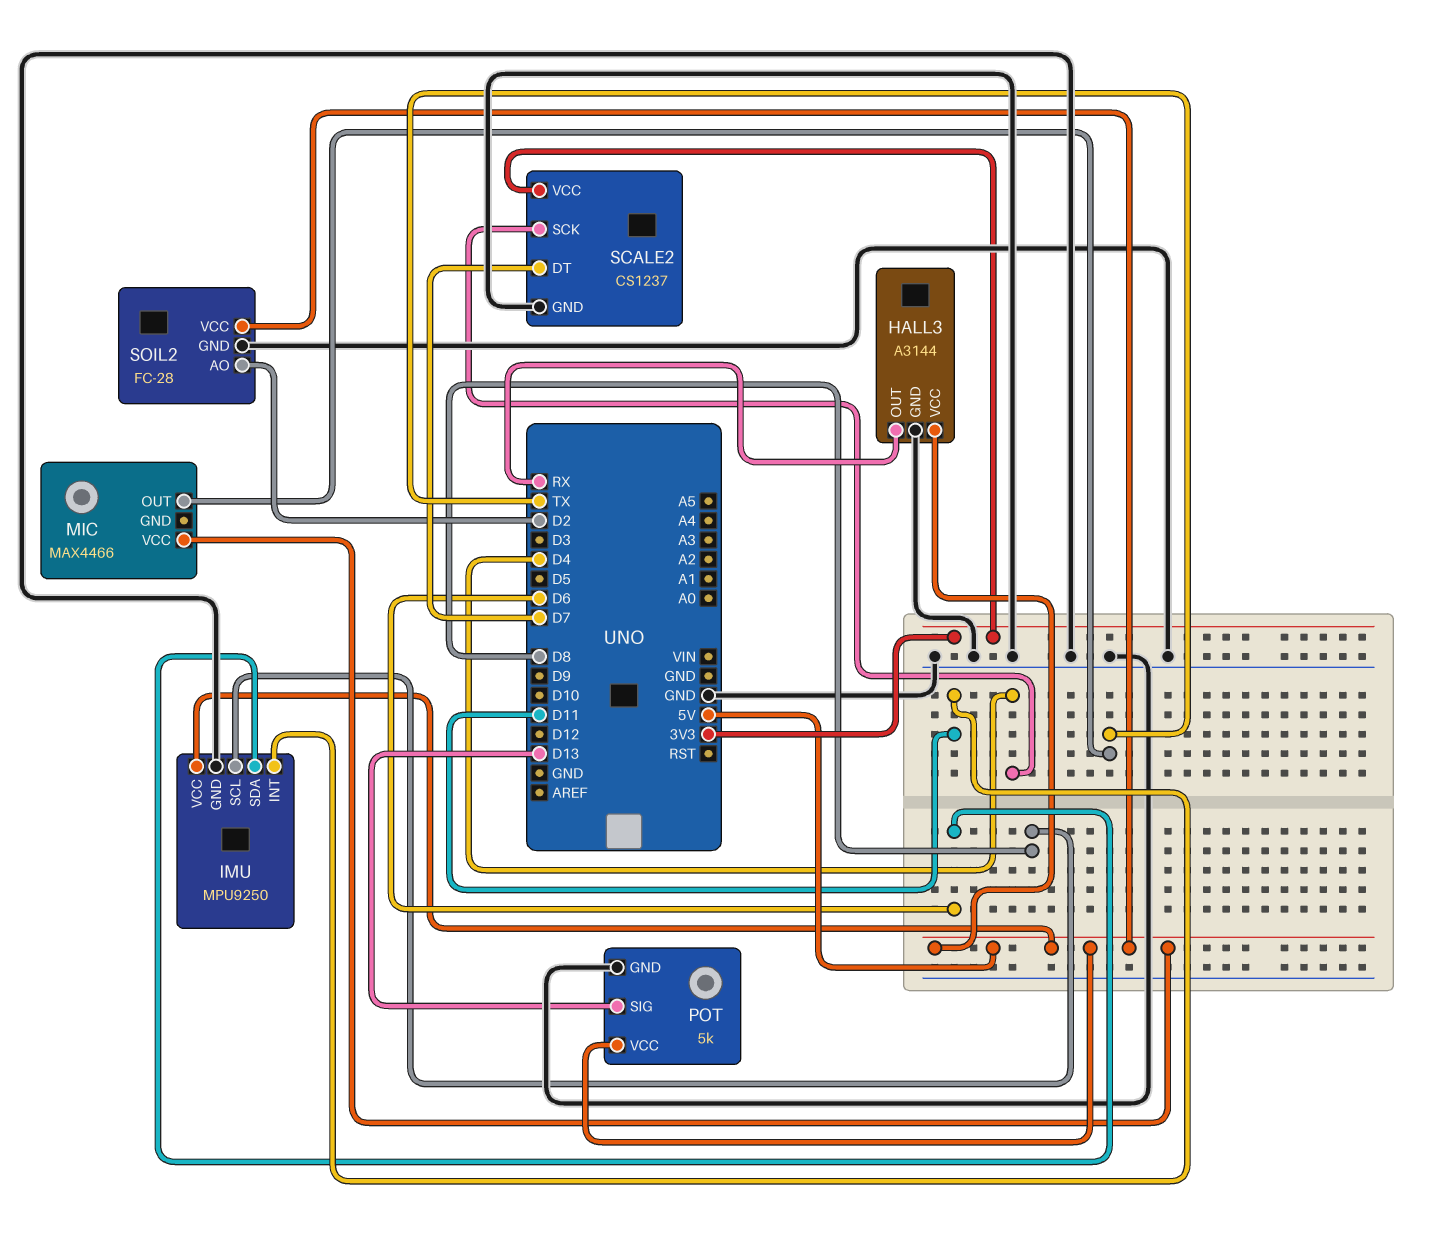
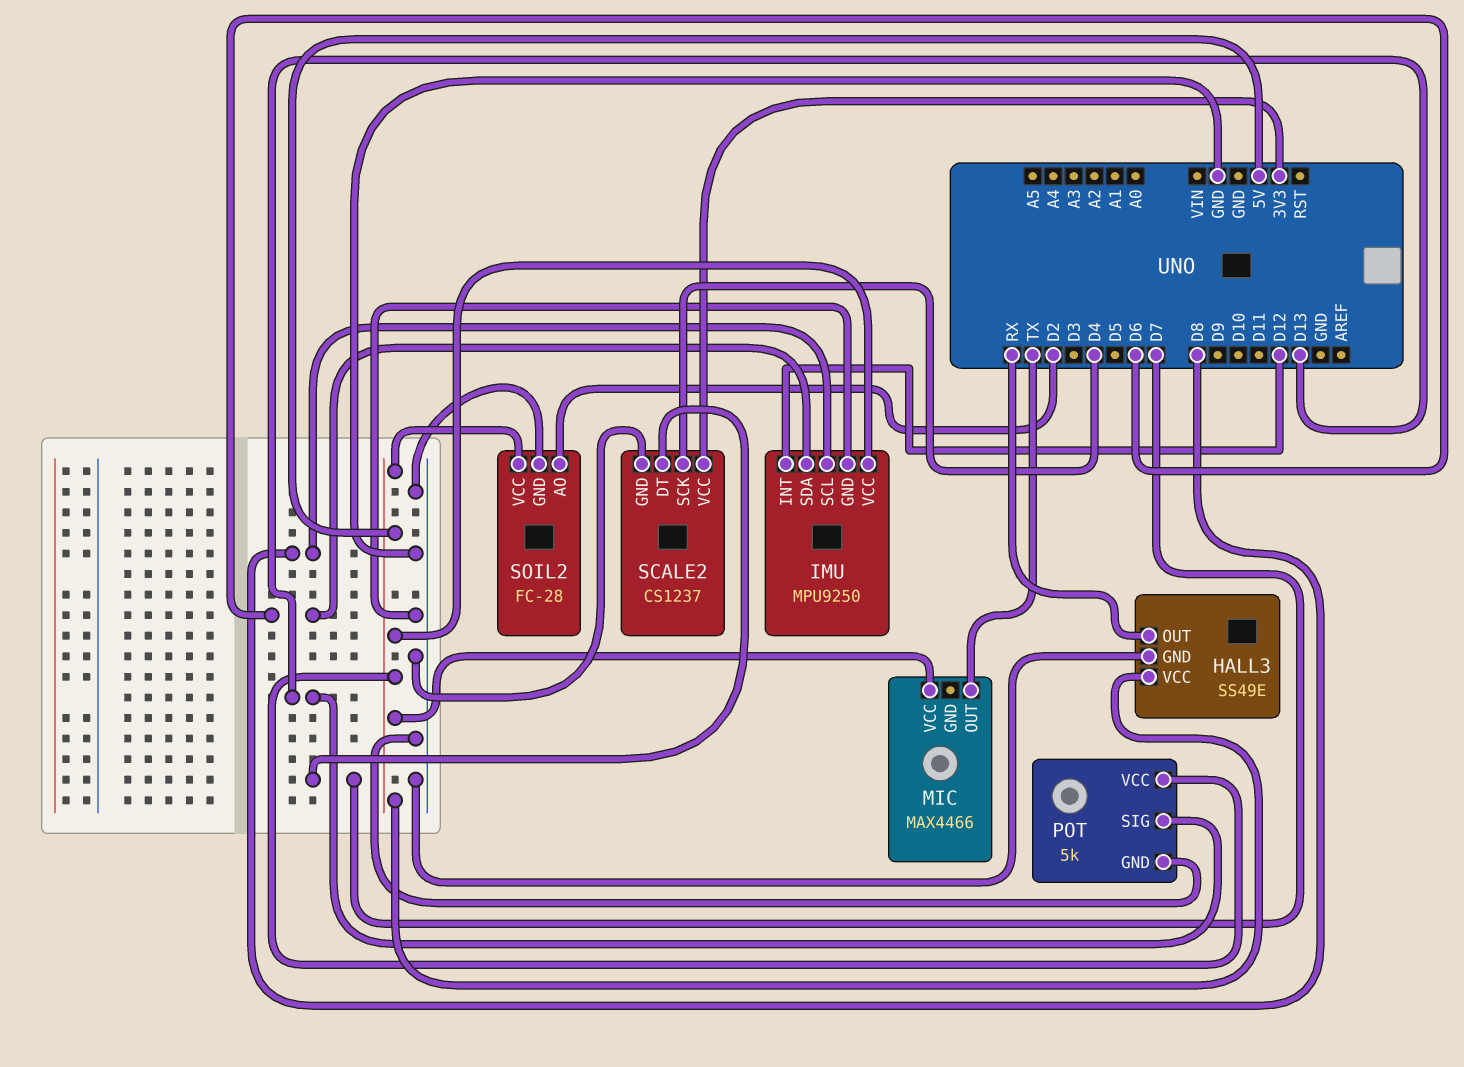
HALL3: A3144 -> SS49E
IMU pin INT: D11 -> D12

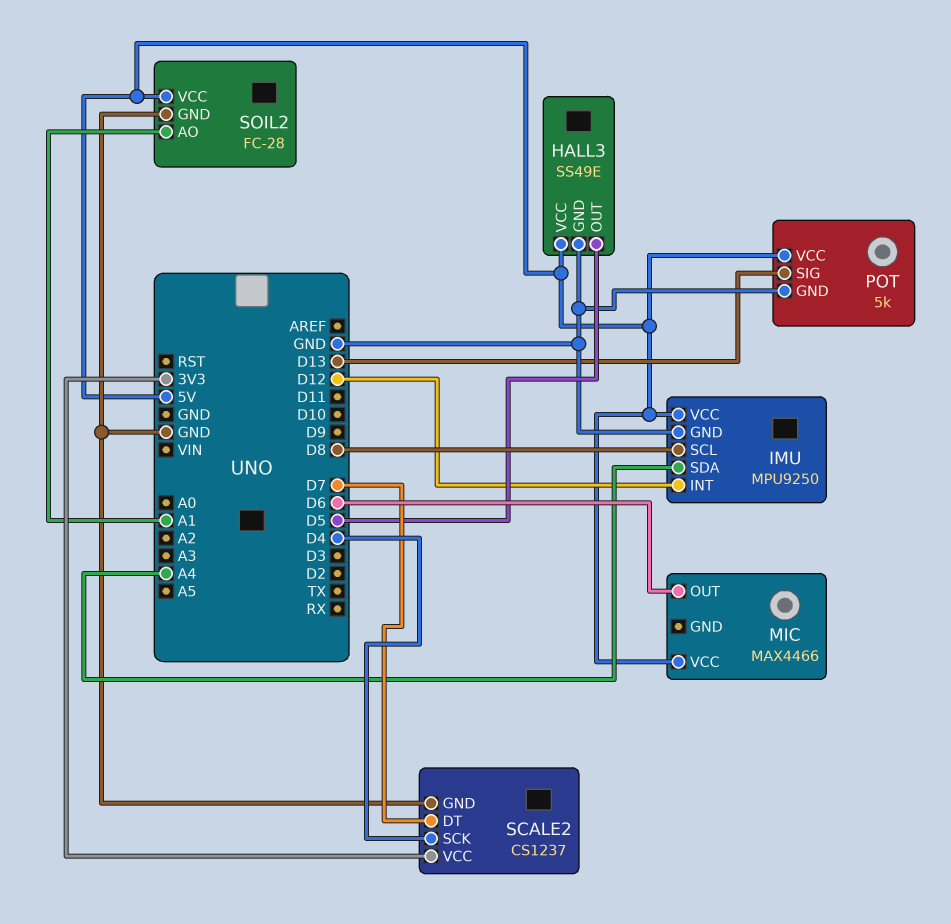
HALL3 pin OUT: RX -> D5
IMU pin SDA: D6 -> A4
MIC pin OUT: TX -> D6
SOIL2 pin AO: D2 -> A1

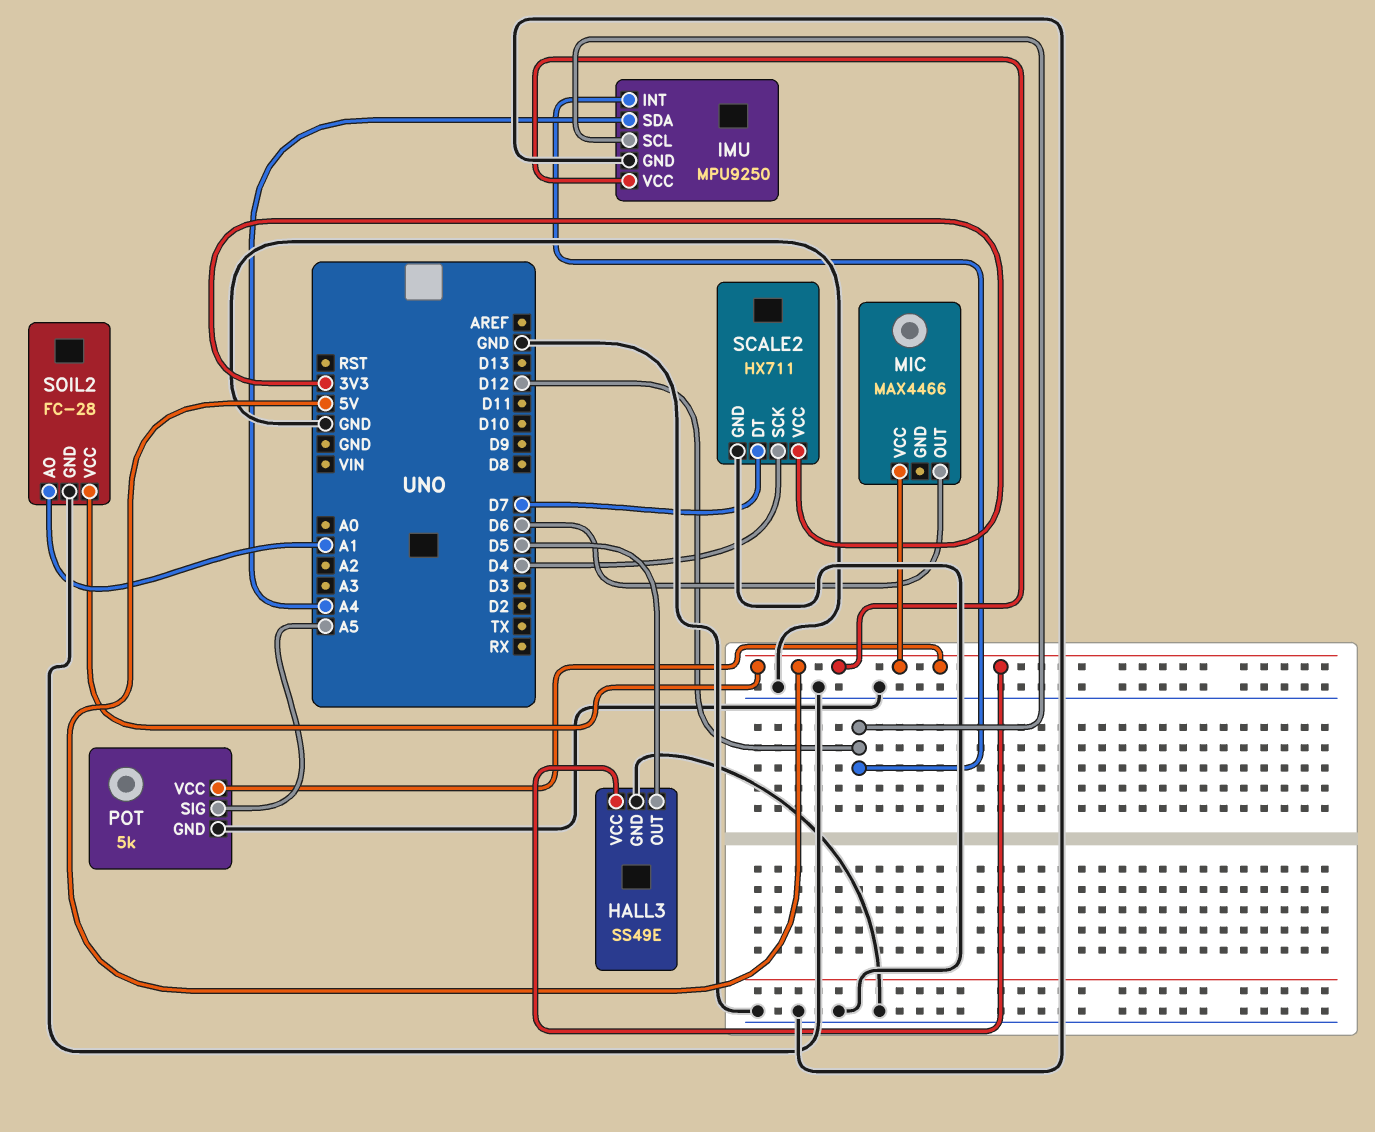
IMU pin SCL: D8 -> D12
POT pin SIG: D13 -> A5
SCALE2: CS1237 -> HX711

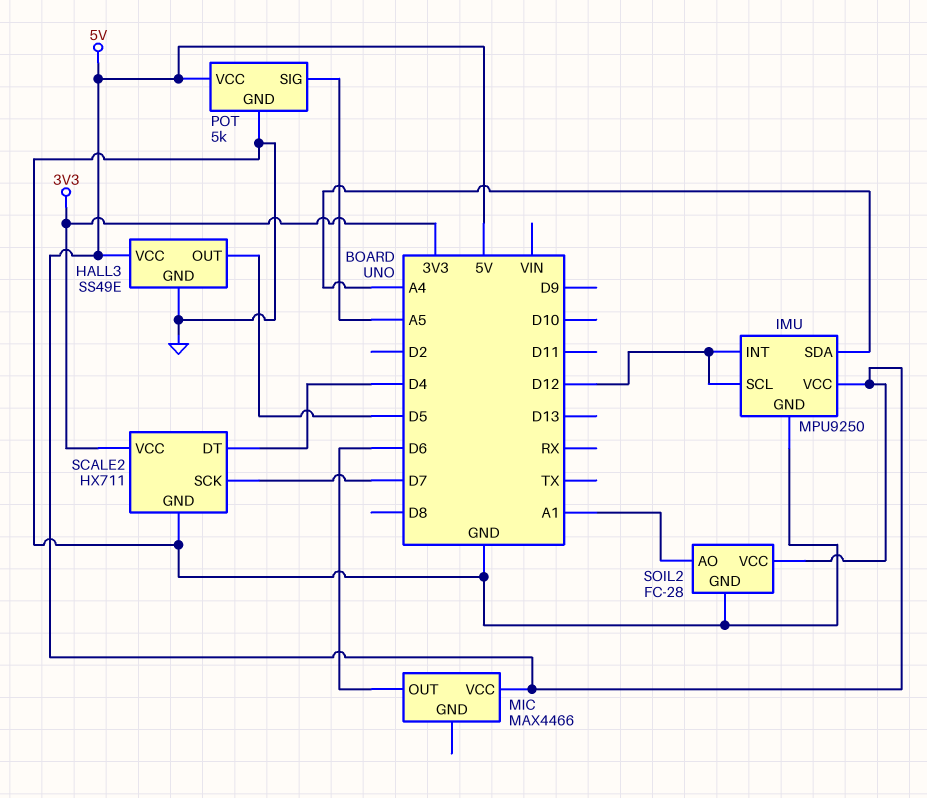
SCALE2 pin DT: D7 -> D4
SCALE2 pin SCK: D4 -> D7

